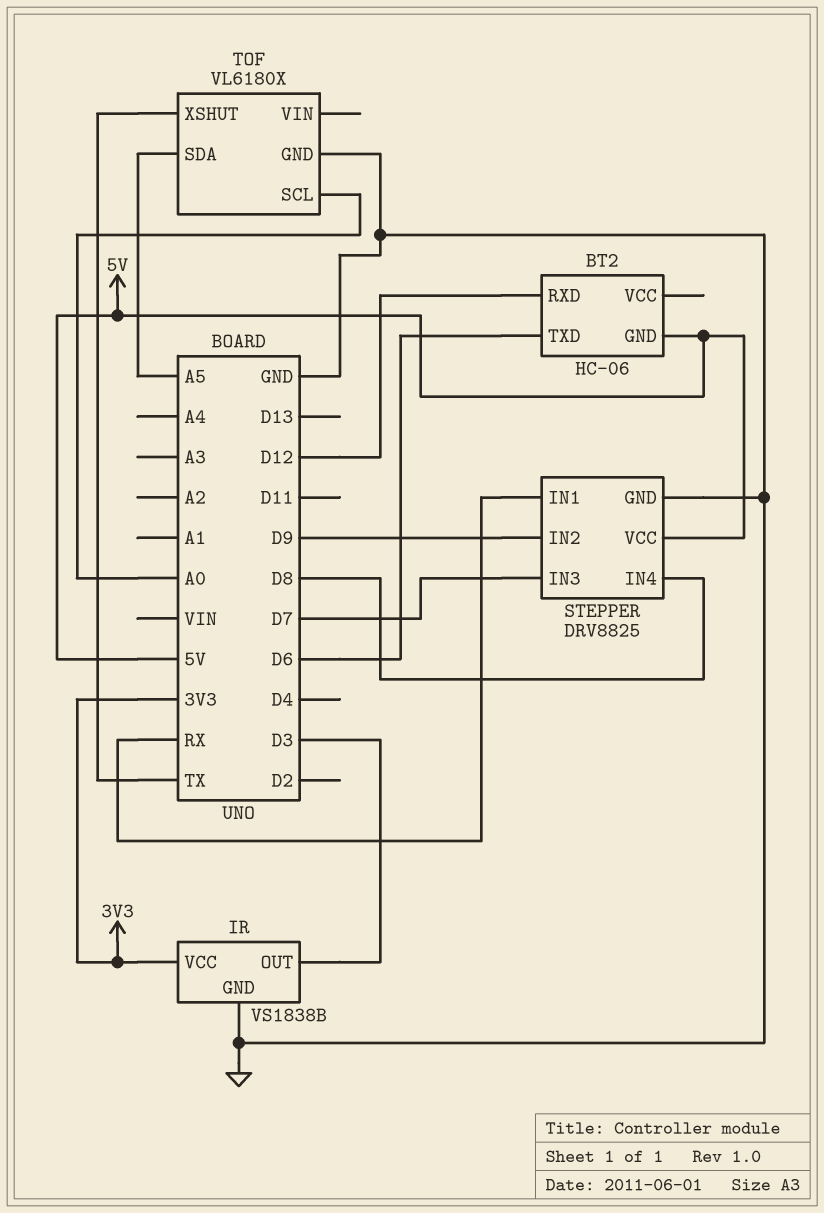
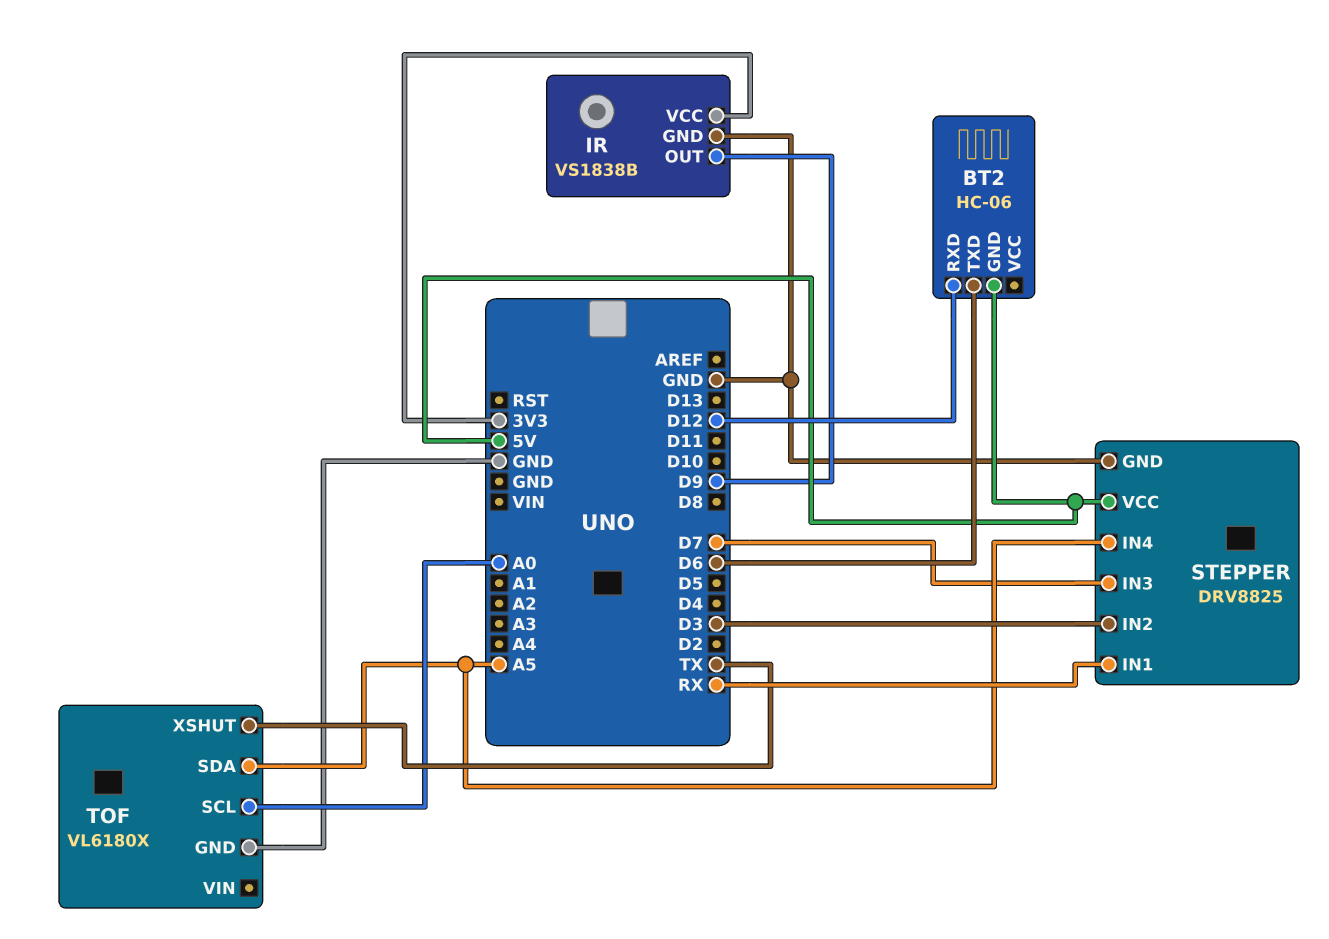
IR pin OUT: D3 -> D9
STEPPER pin IN2: D9 -> D3
STEPPER pin IN4: D8 -> A5

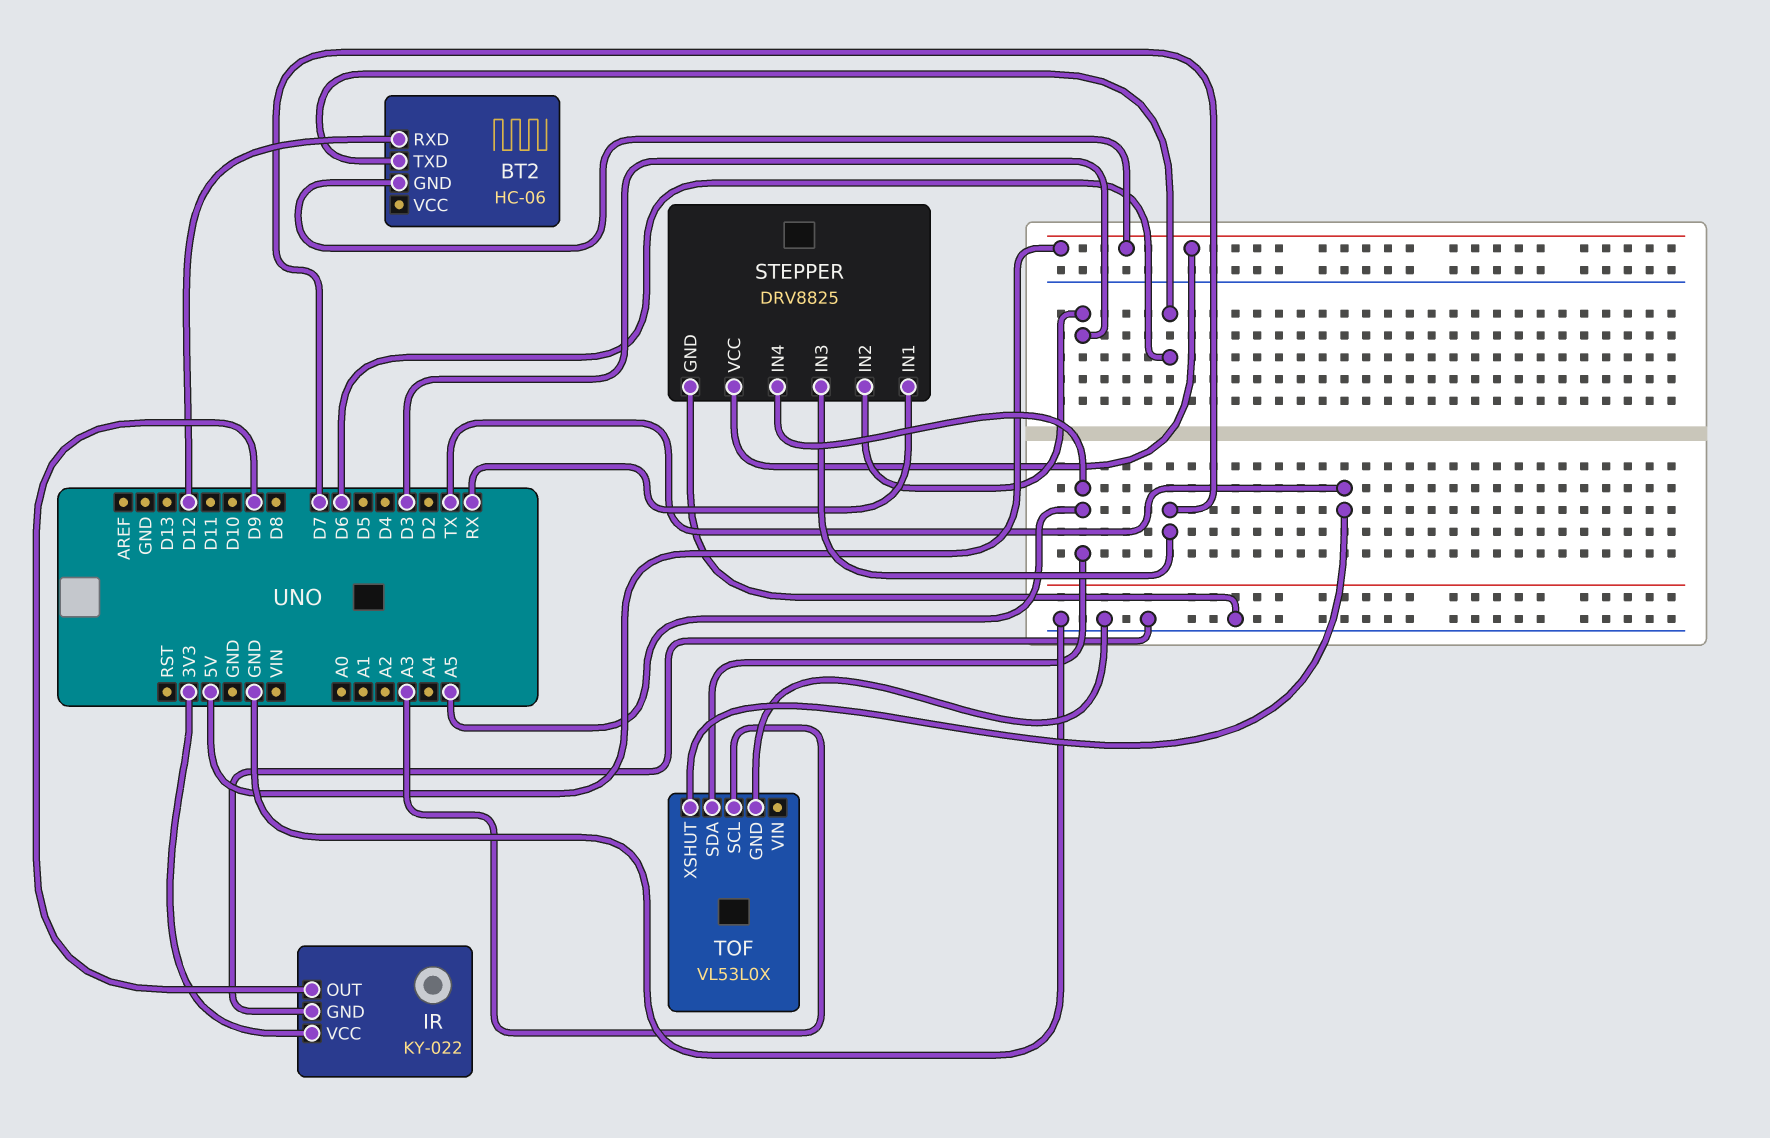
IR: VS1838B -> KY-022
TOF: VL6180X -> VL53L0X
TOF pin SCL: A0 -> A3

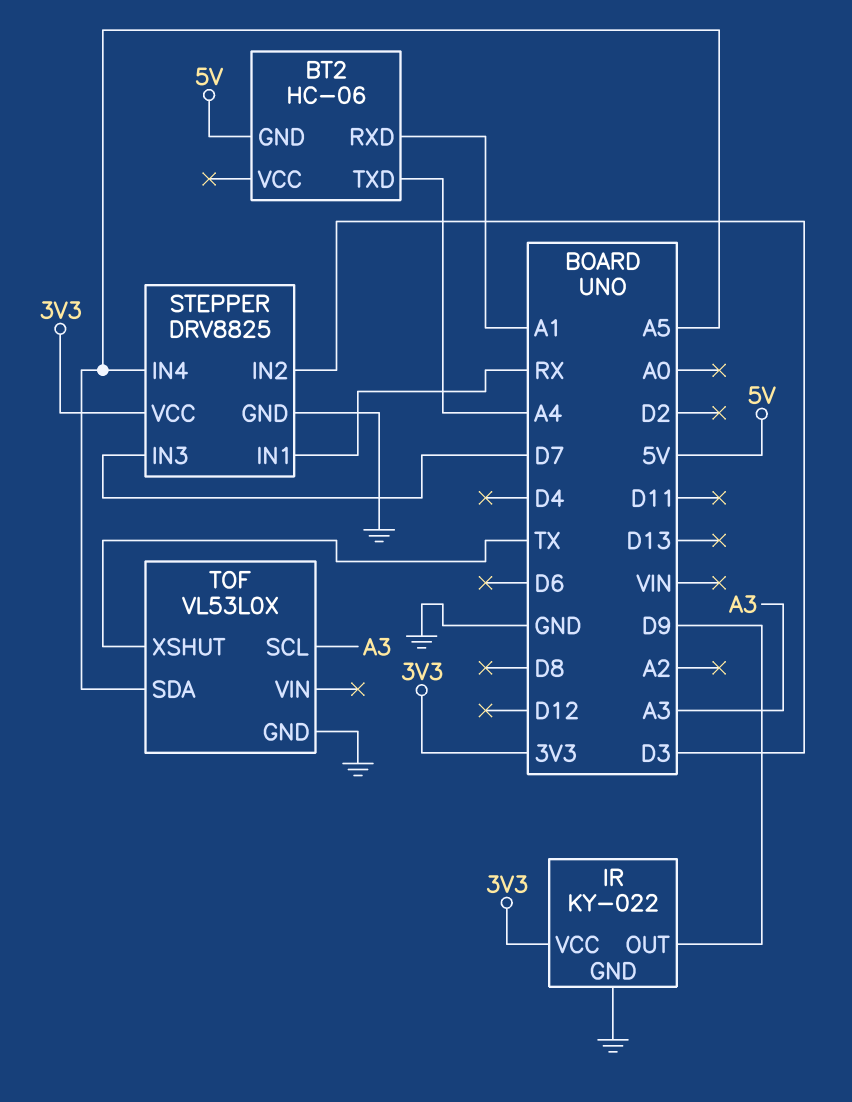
BT2 pin RXD: D12 -> A1
BT2 pin TXD: D6 -> A4
STEPPER pin VCC: 5V -> 3V3

